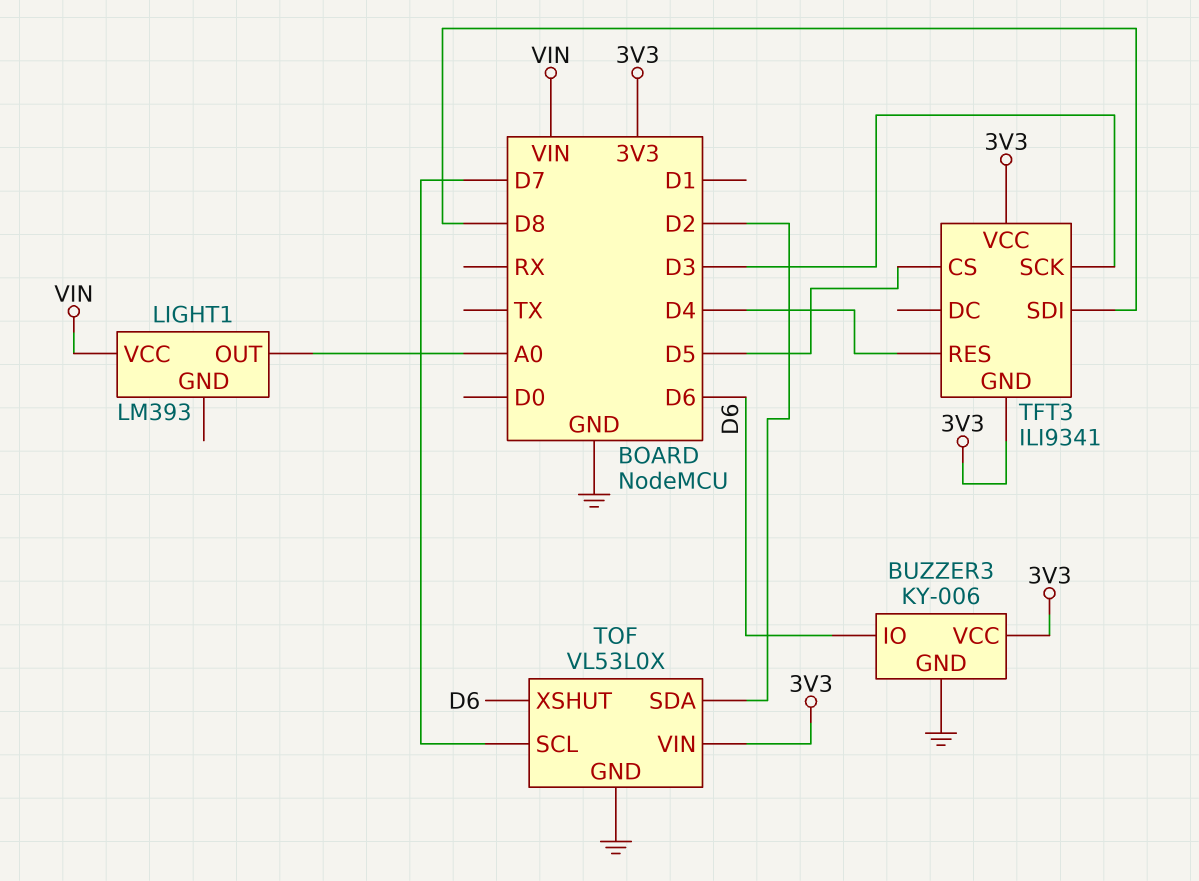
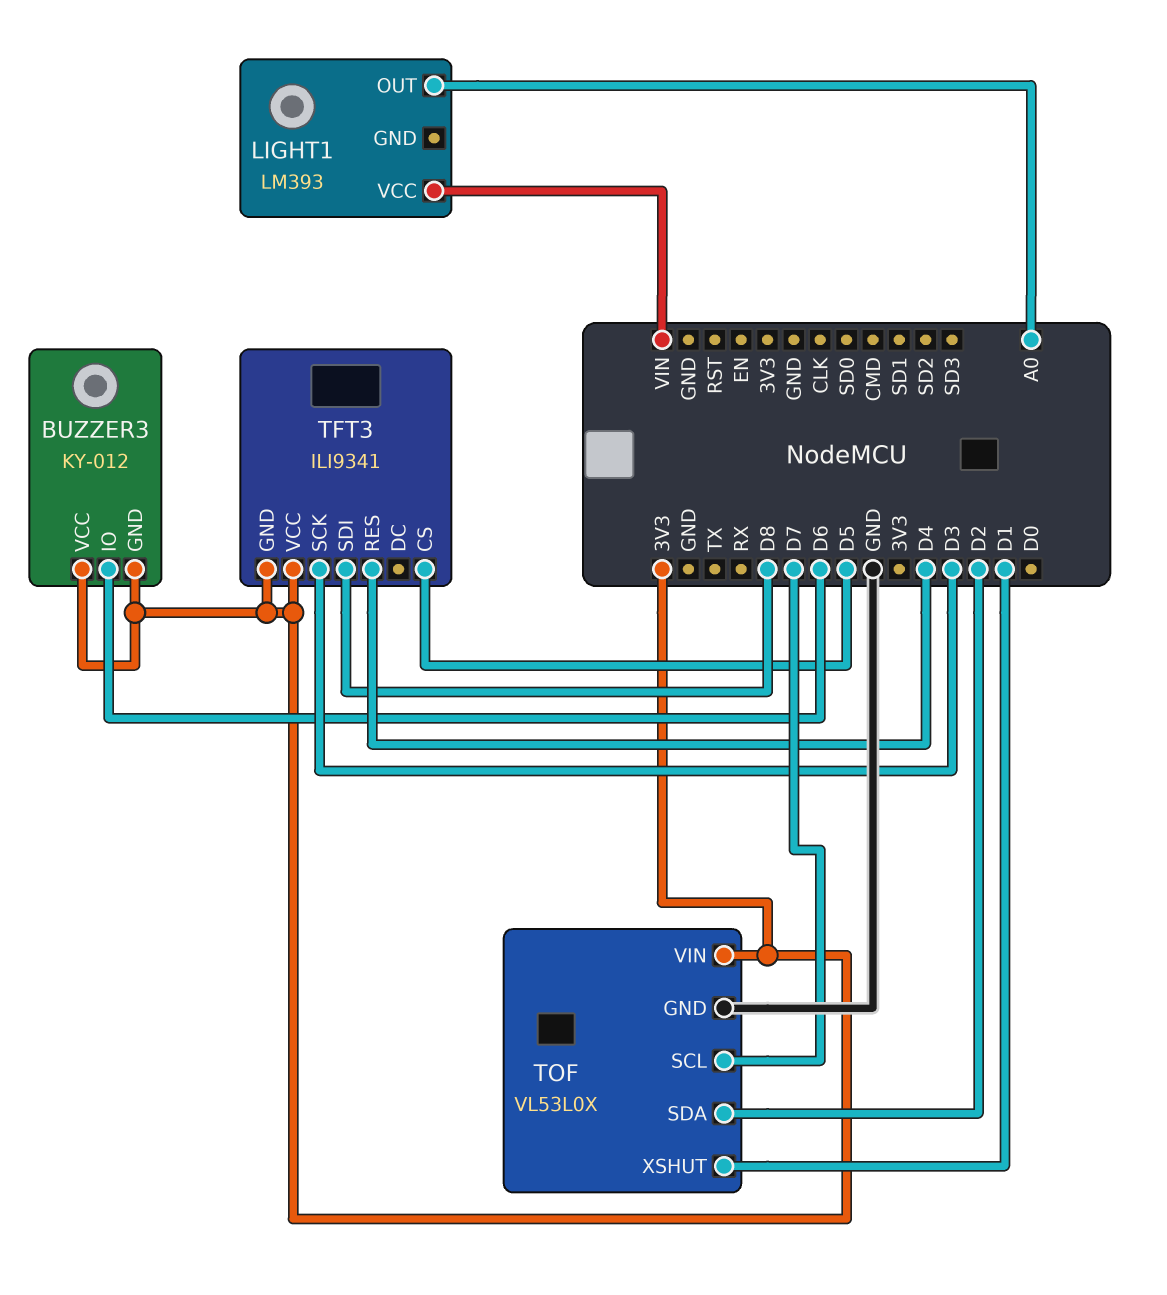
BUZZER3: KY-006 -> KY-012
BUZZER3 pin GND: GND -> 3V3
TOF pin XSHUT: D6 -> D1

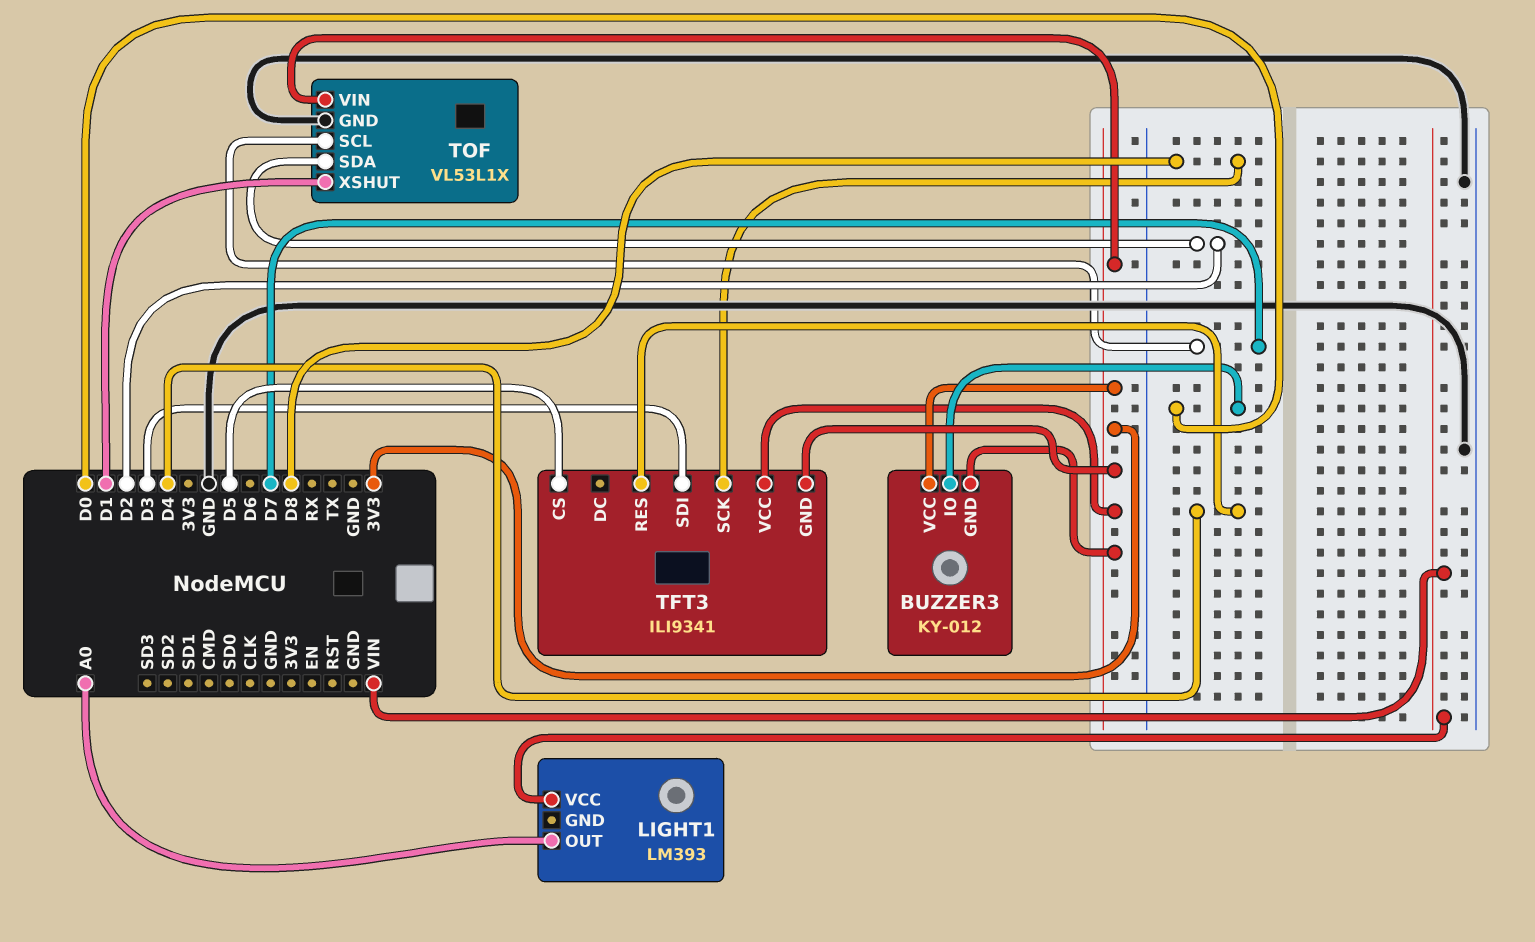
BUZZER3 pin IO: D6 -> D0
TFT3 pin SCK: D3 -> D8
TFT3 pin SDI: D8 -> D3
TOF: VL53L0X -> VL53L1X

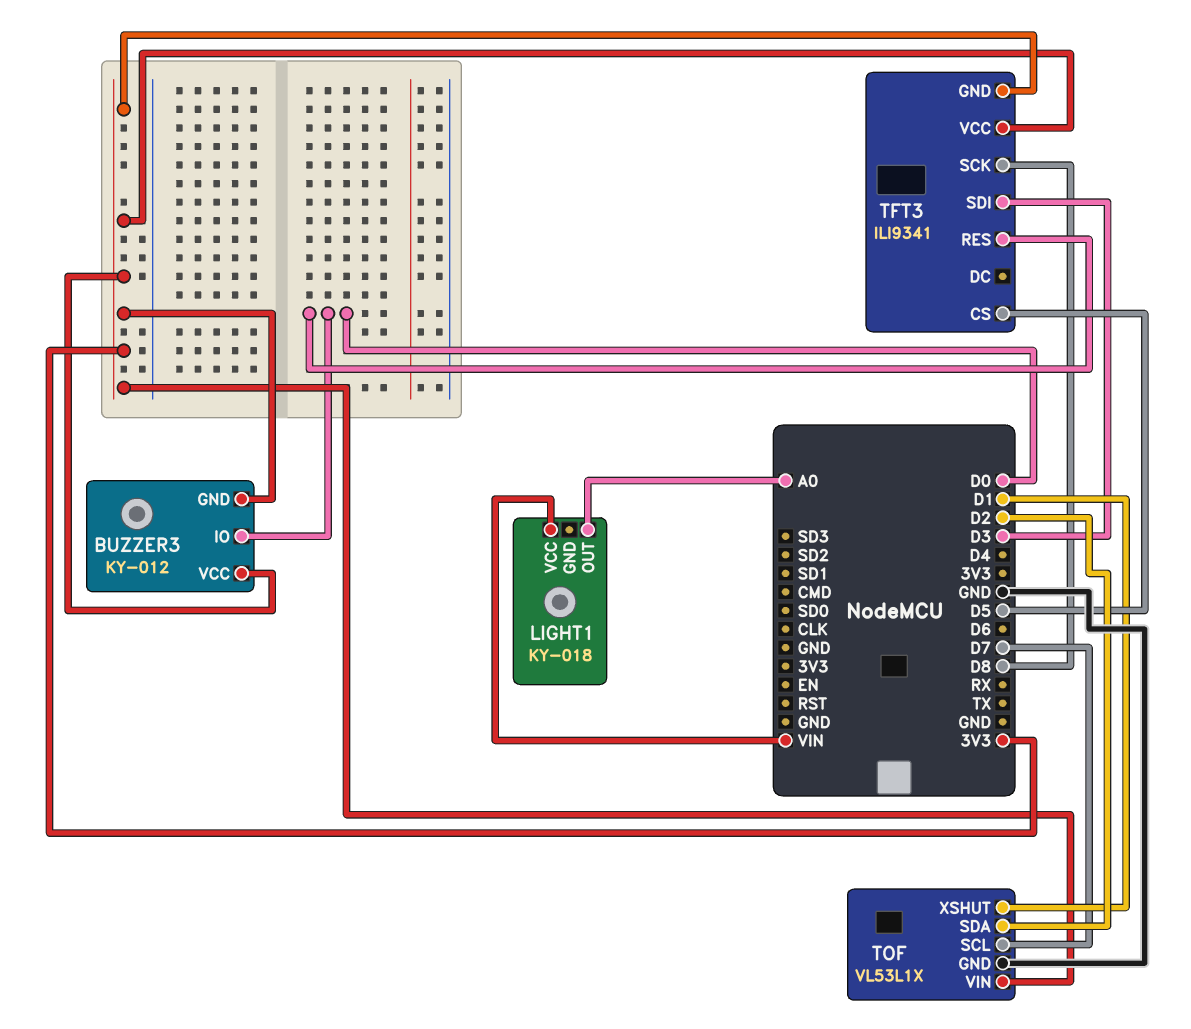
LIGHT1: LM393 -> KY-018
TFT3 pin RES: D4 -> D0

